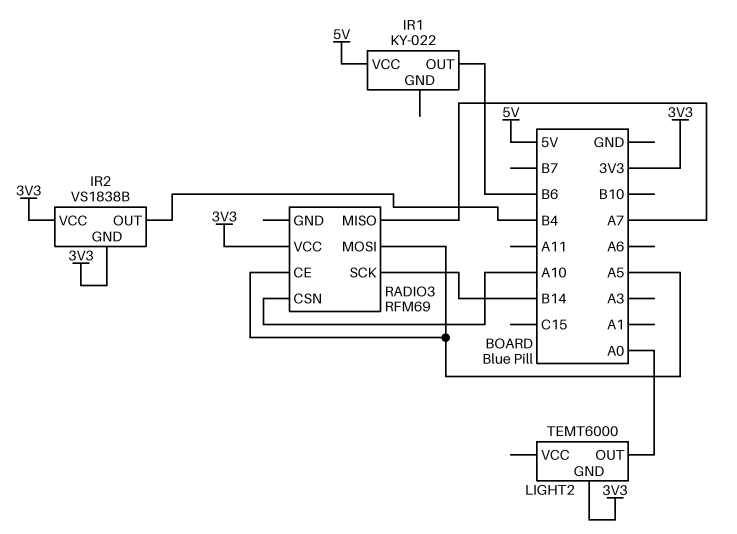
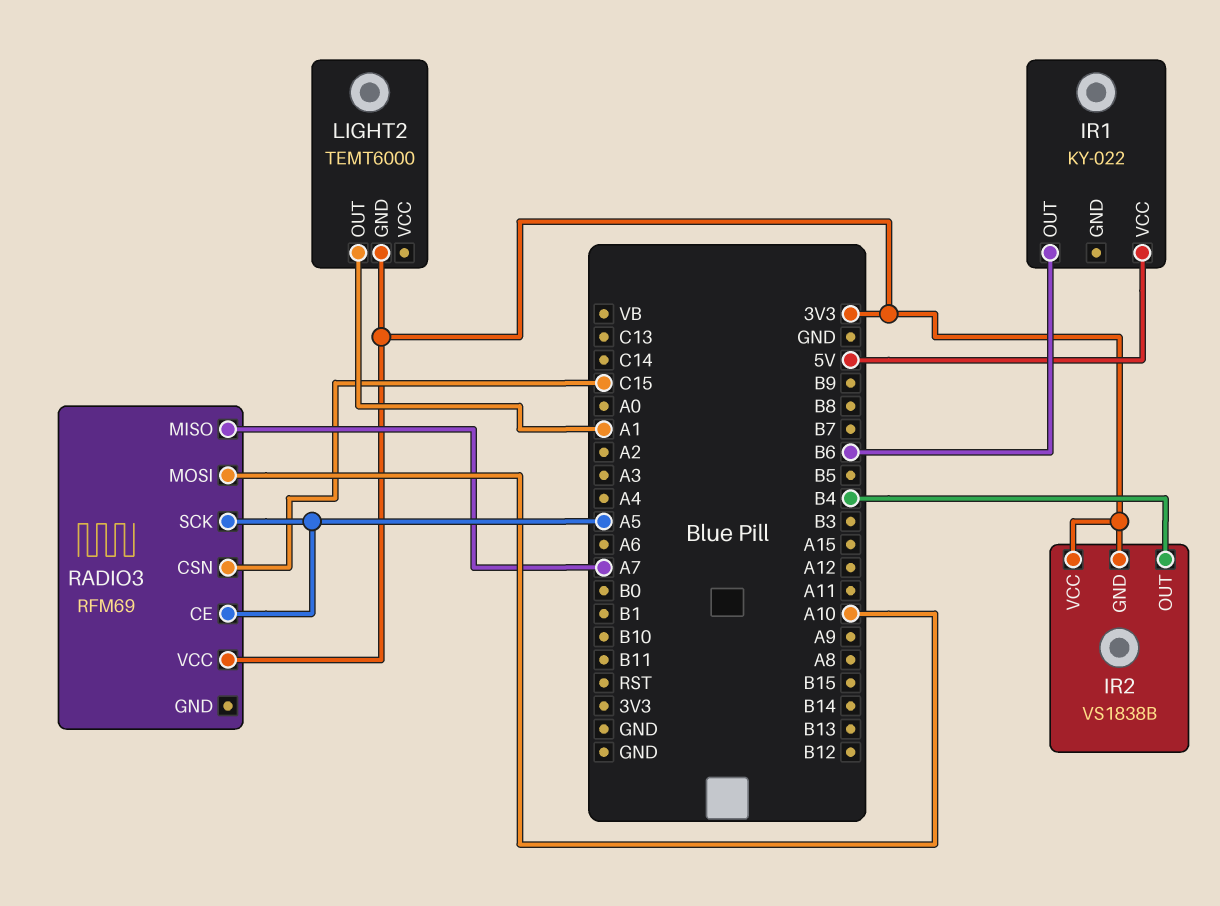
LIGHT2 pin OUT: A0 -> A1
RADIO3 pin CSN: A10 -> C15
RADIO3 pin MOSI: A5 -> A10
RADIO3 pin SCK: B14 -> A5

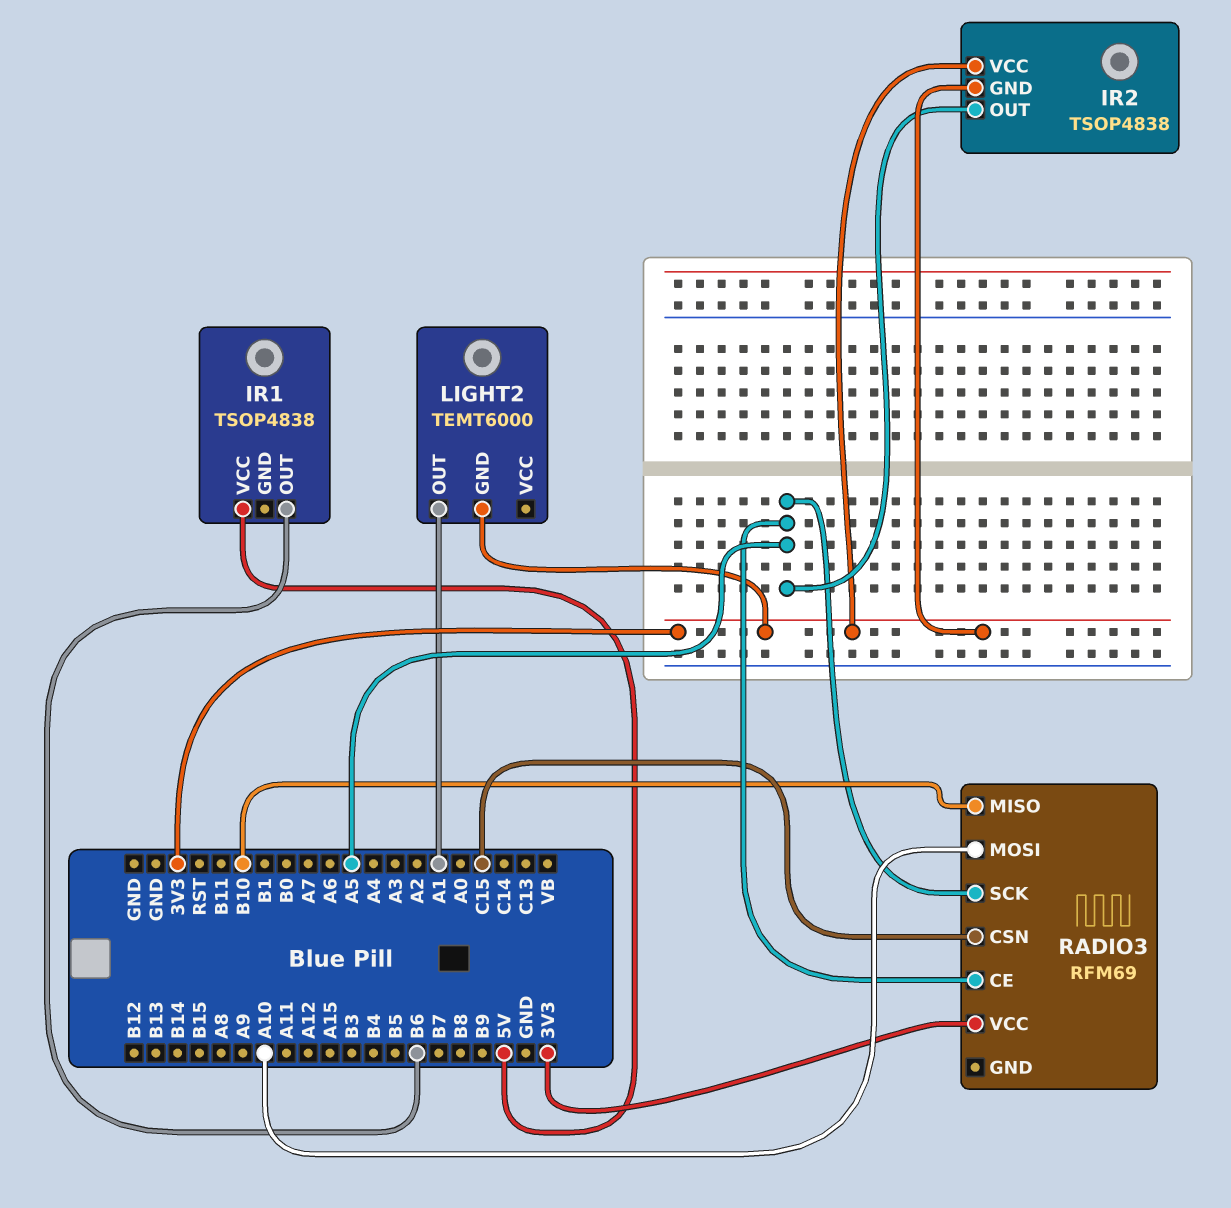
IR1: KY-022 -> TSOP4838
IR2: VS1838B -> TSOP4838
IR2 pin OUT: B4 -> A5
RADIO3 pin MISO: A7 -> B10

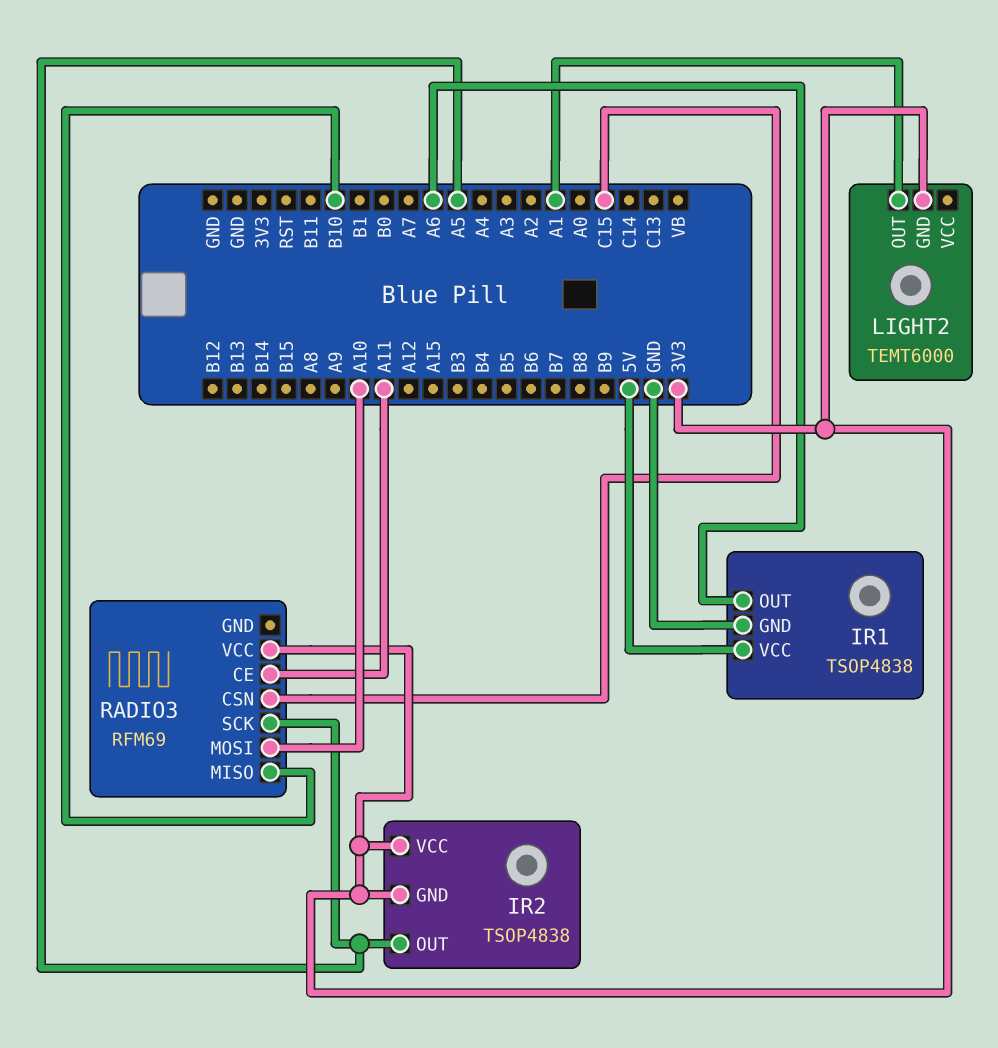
IR1 pin GND: none -> GND
IR1 pin OUT: B6 -> A6
RADIO3 pin CE: A5 -> A11

